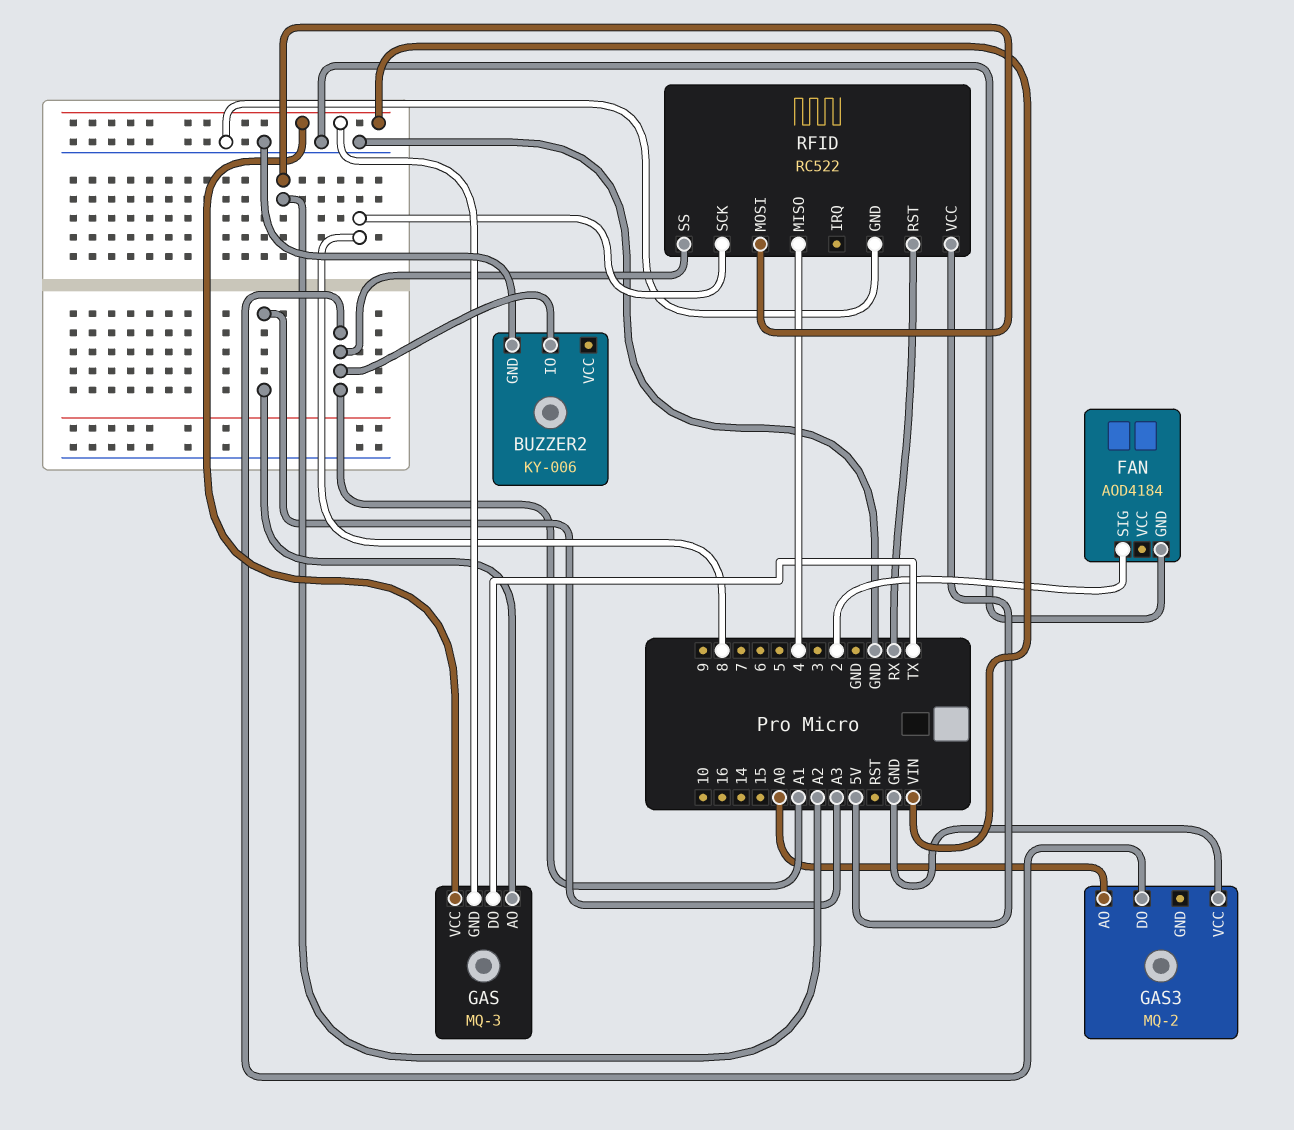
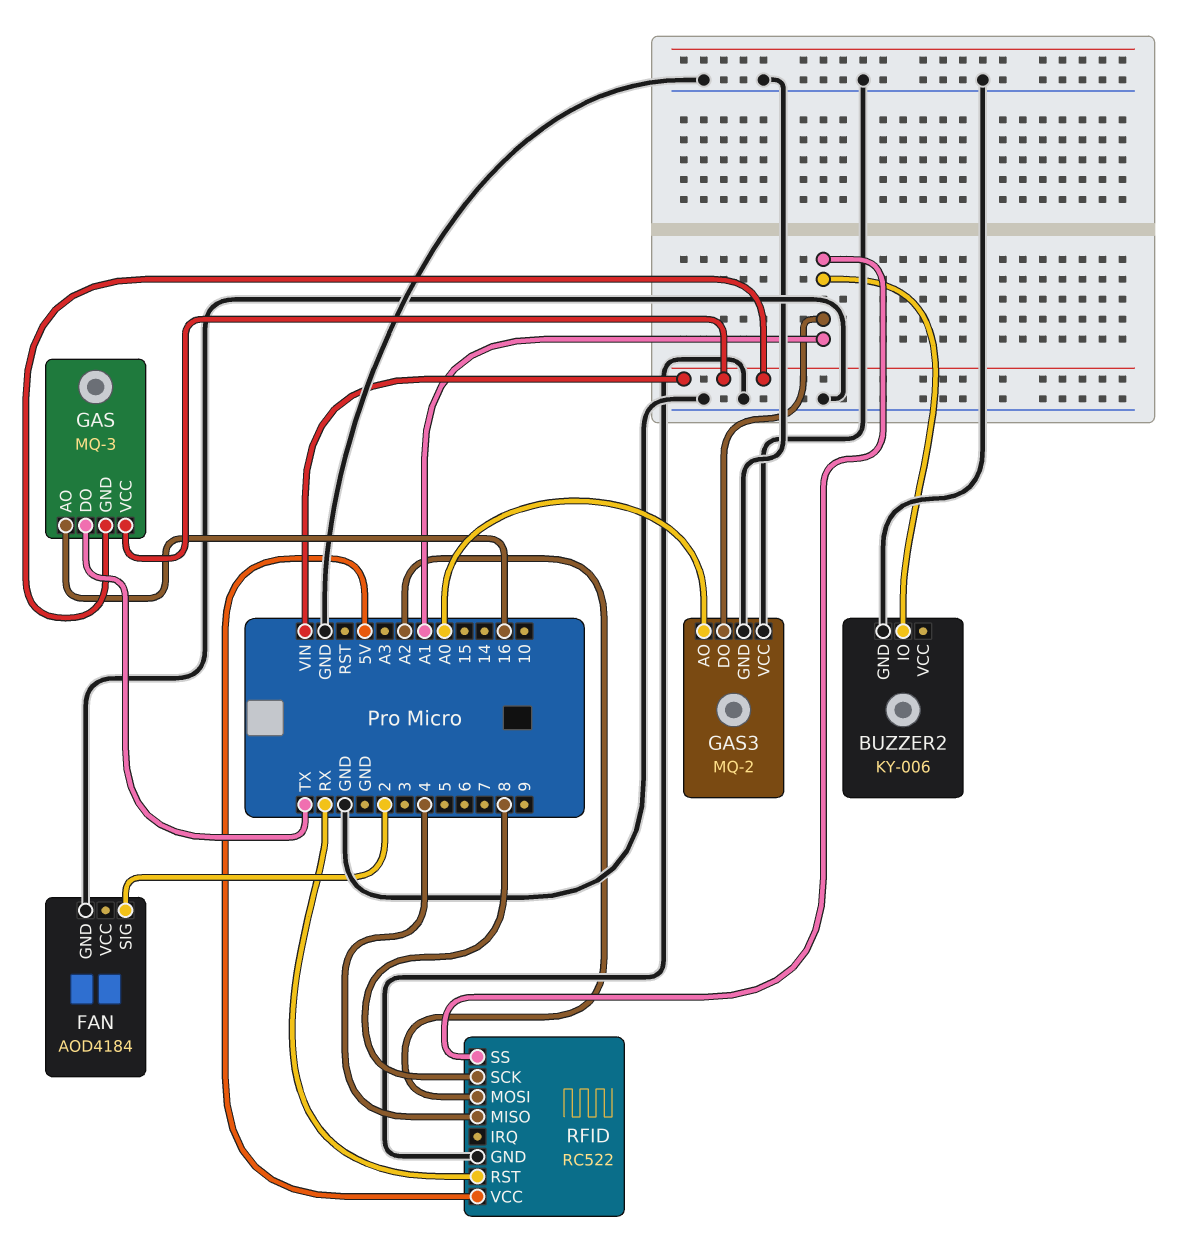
GAS pin AO: A3 -> 16
GAS3 pin GND: none -> GND

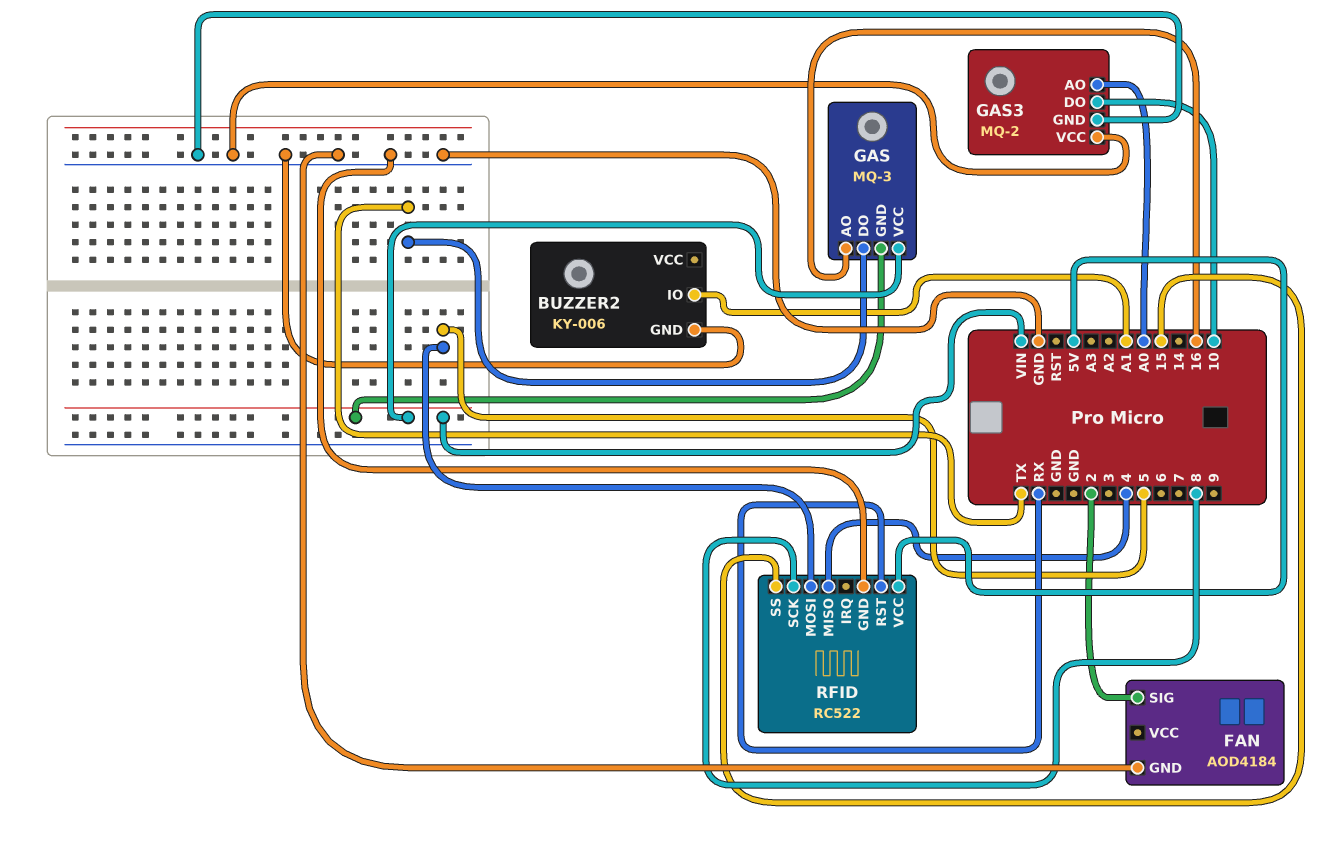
GAS3 pin DO: A1 -> 10
RFID pin MOSI: A2 -> 5
RFID pin SS: A1 -> 15

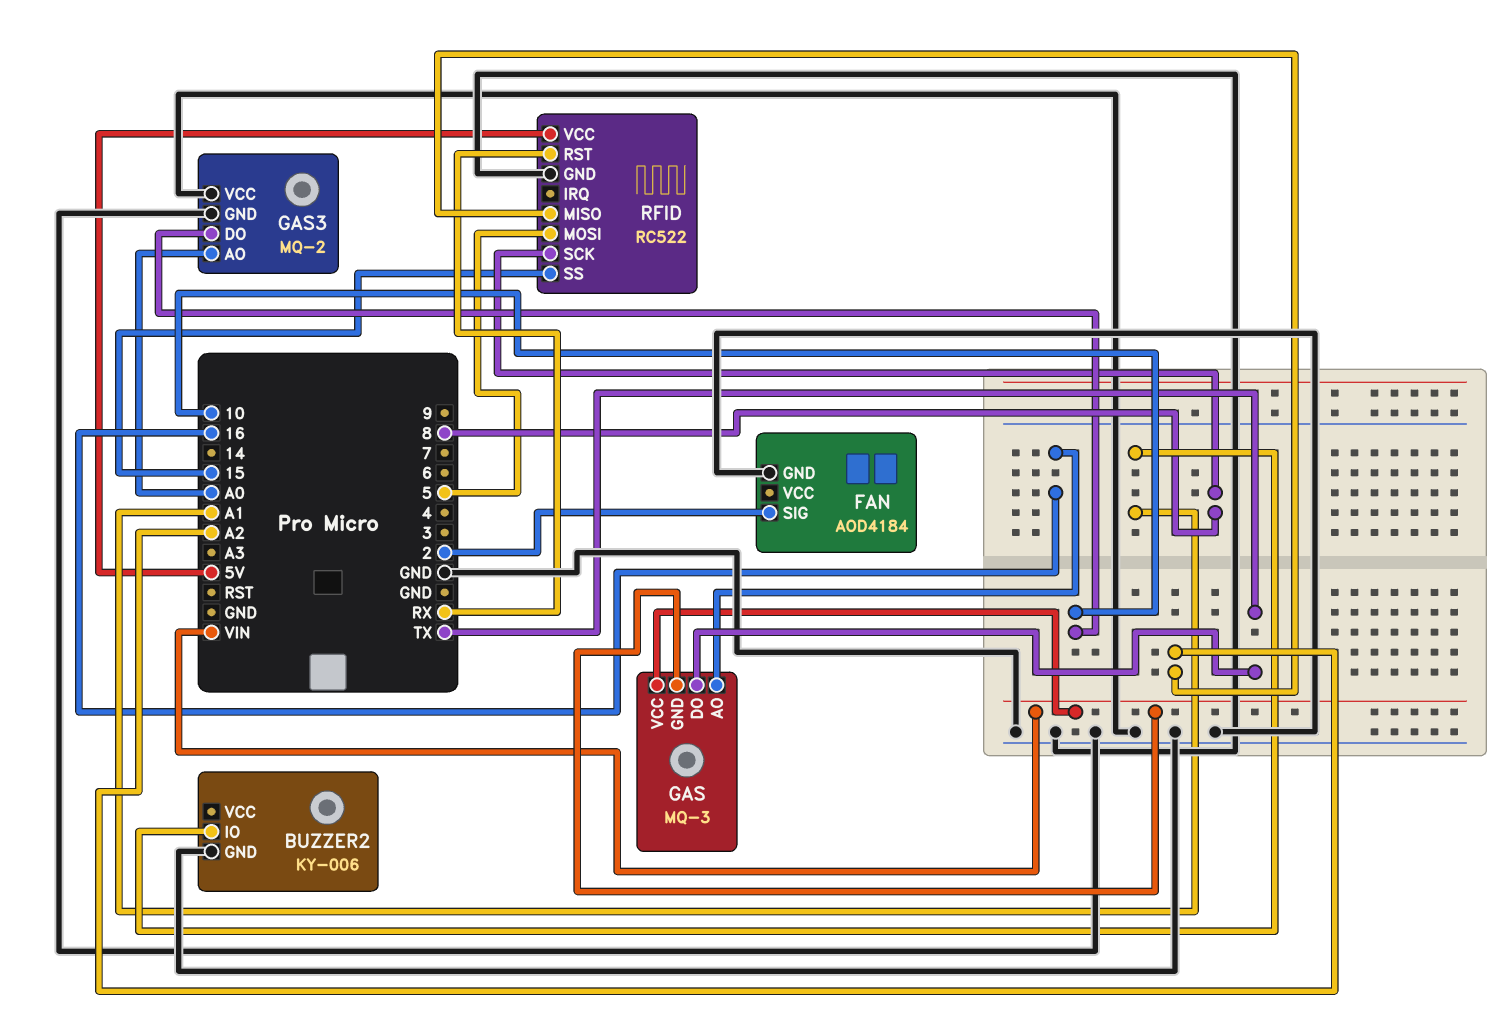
RFID pin MISO: 4 -> A2

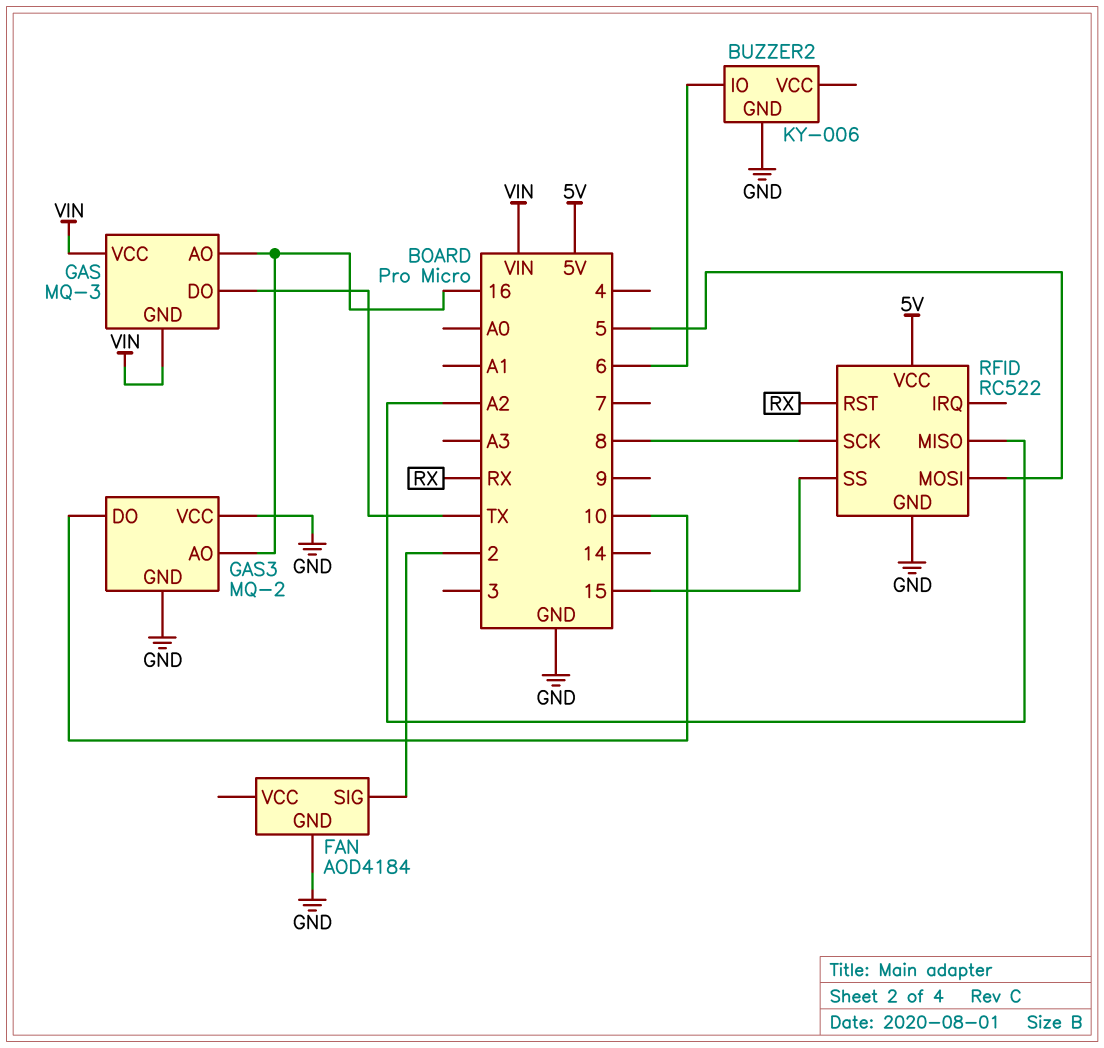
BUZZER2 pin IO: A1 -> 6
GAS3 pin AO: A0 -> 16

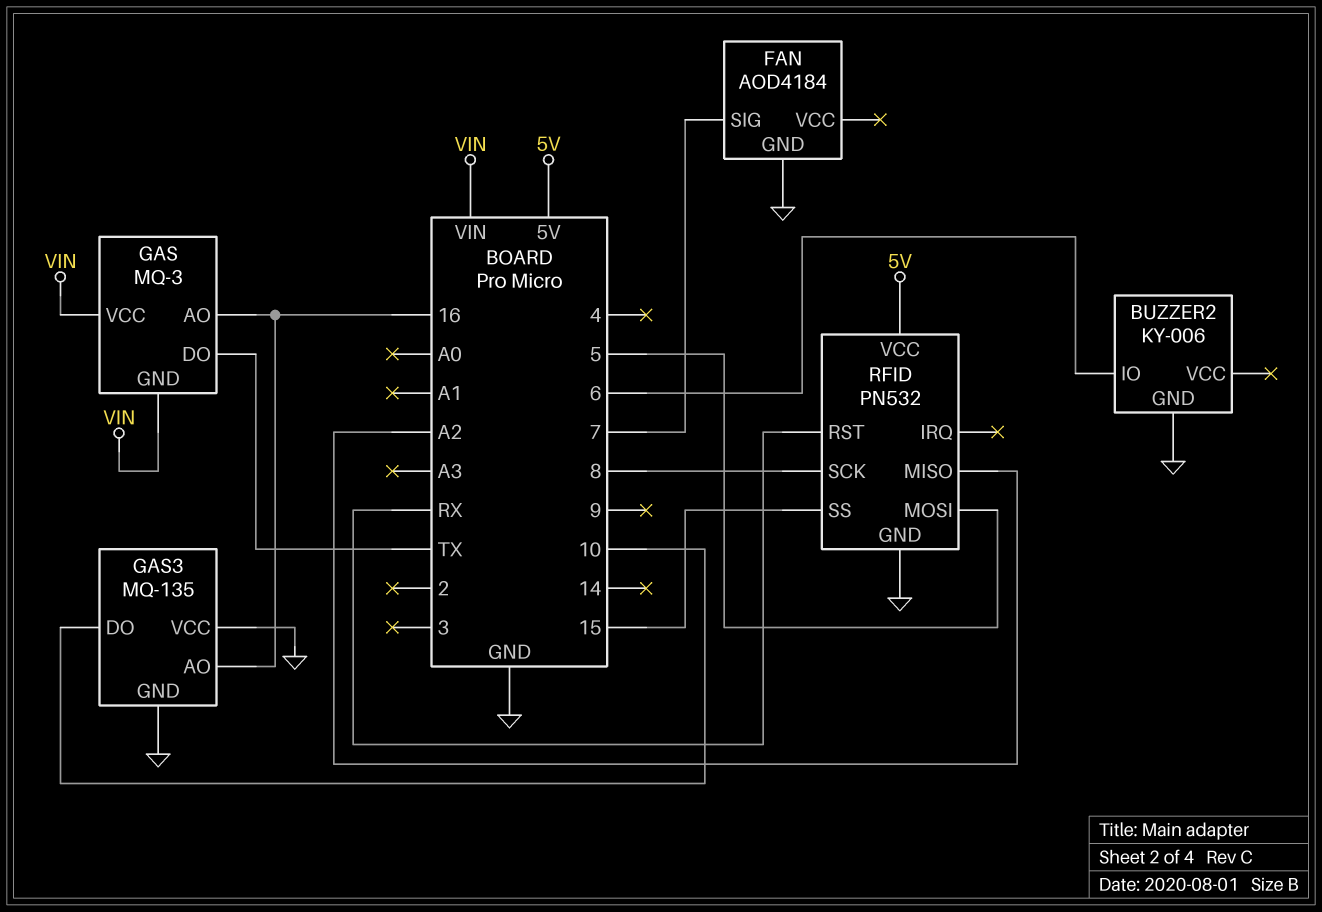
FAN pin SIG: 2 -> 7
GAS3: MQ-2 -> MQ-135
RFID: RC522 -> PN532

